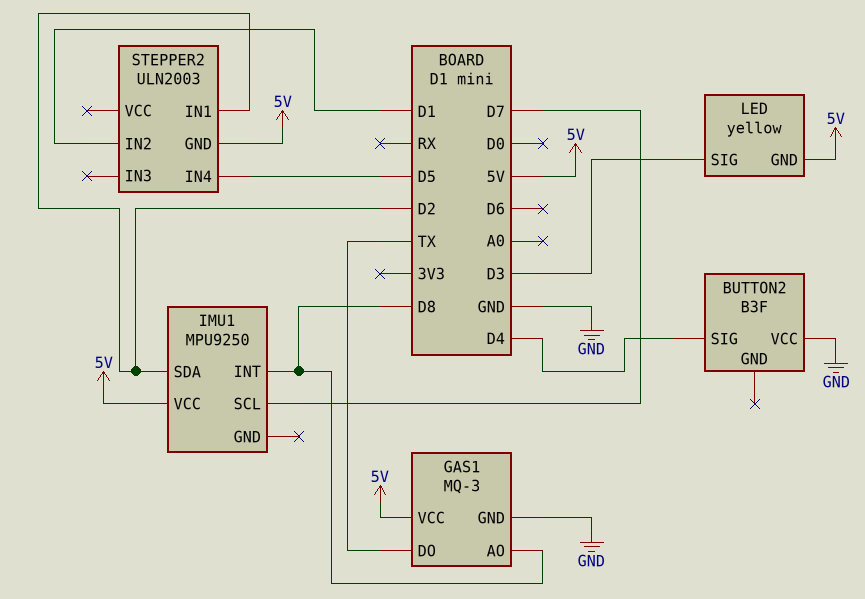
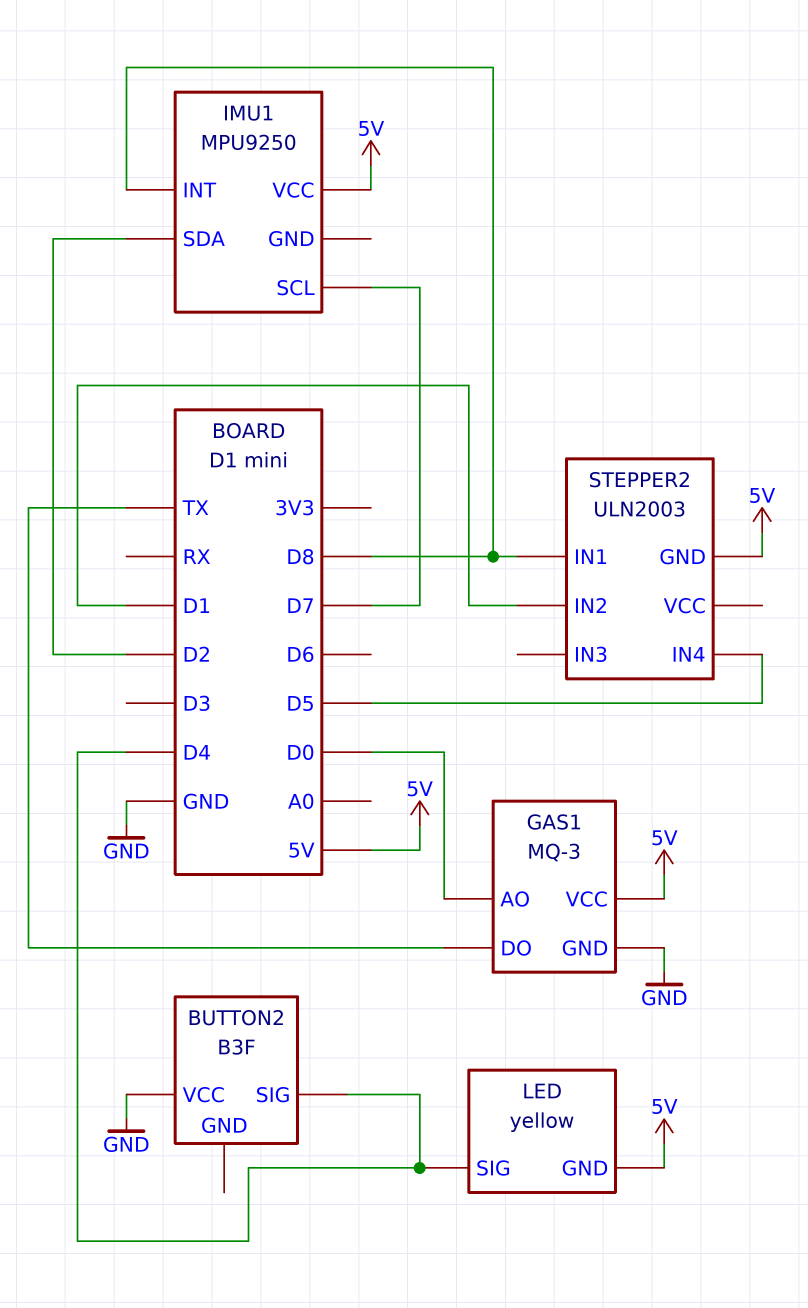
GAS1 pin AO: D8 -> D0
LED pin SIG: D3 -> D4
STEPPER2 pin IN1: D2 -> D8

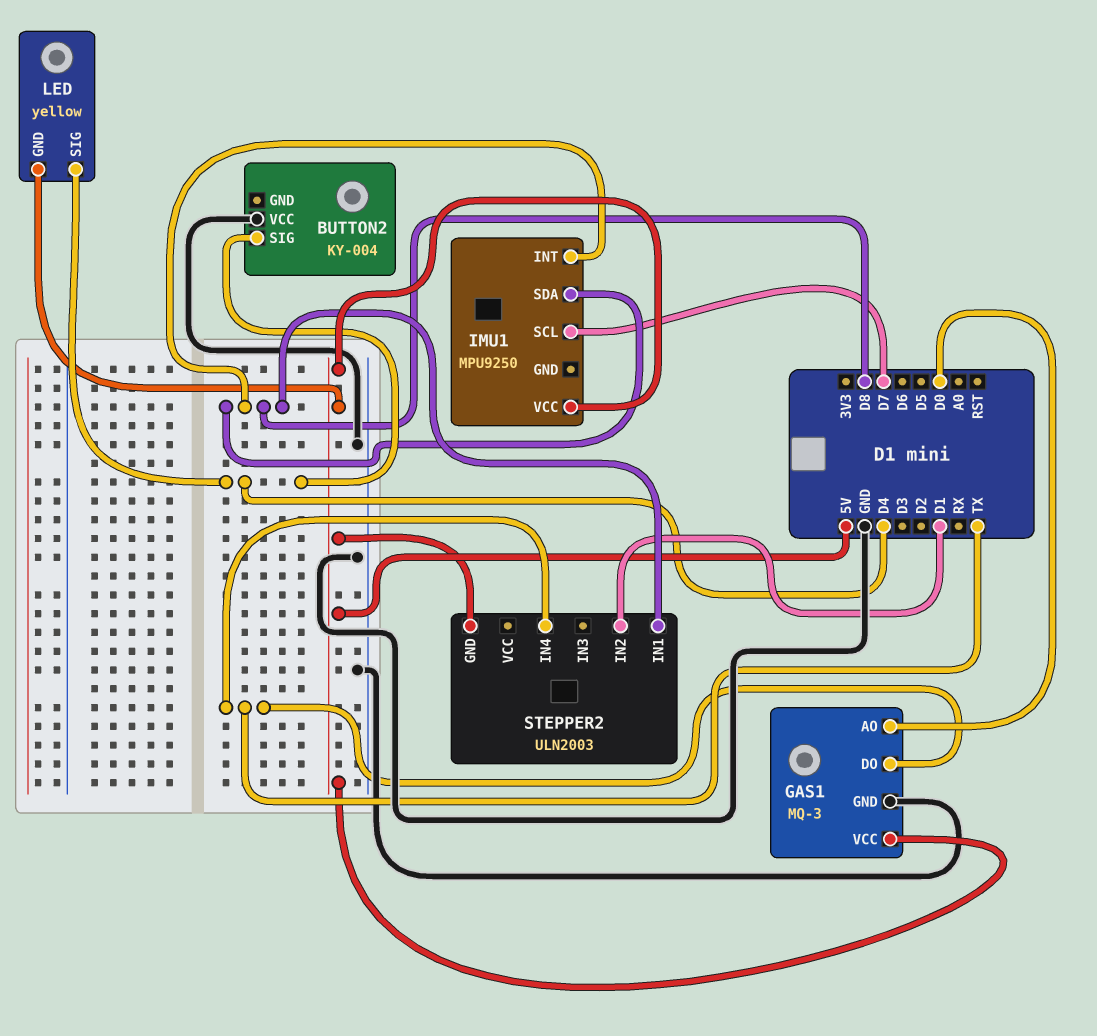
BUTTON2: B3F -> KY-004
IMU1 pin SDA: D2 -> D8
STEPPER2 pin IN4: D5 -> TX

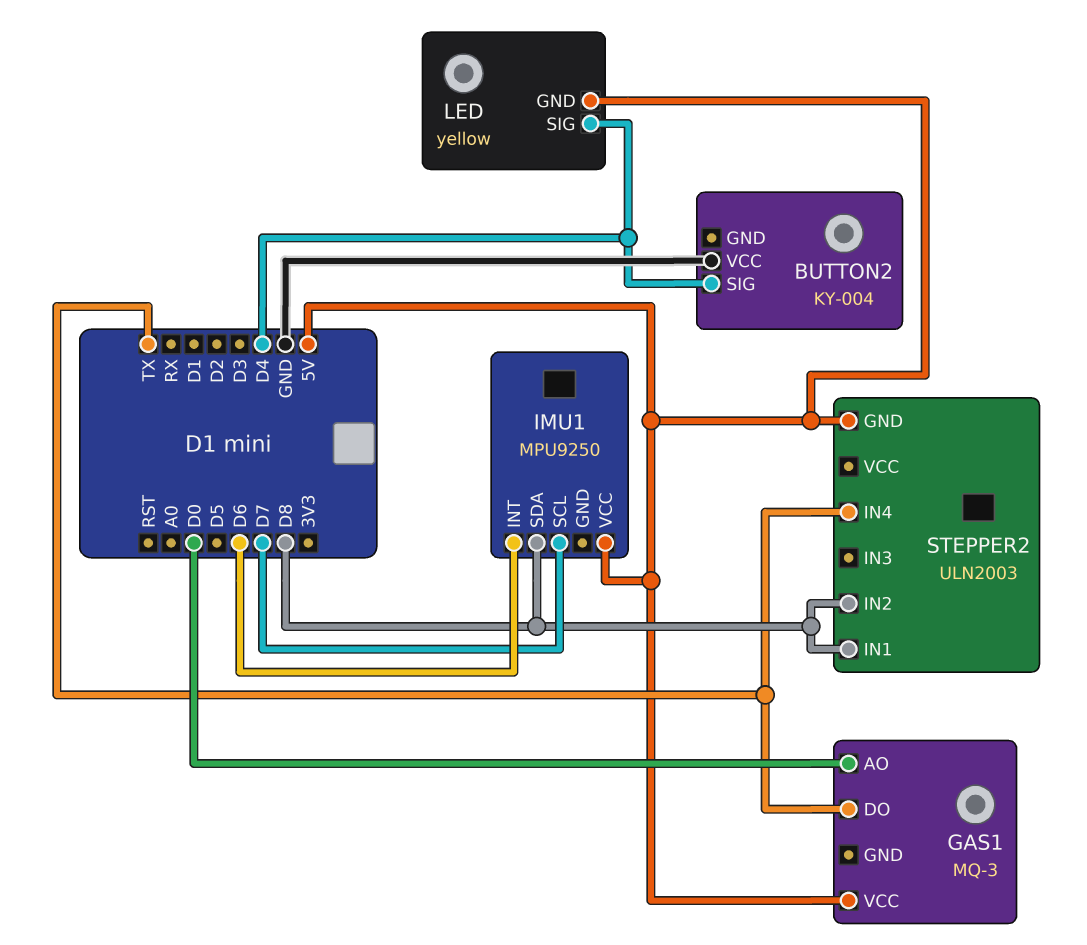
GAS1 pin GND: GND -> none
IMU1 pin INT: D8 -> D6
STEPPER2 pin IN2: D1 -> D8

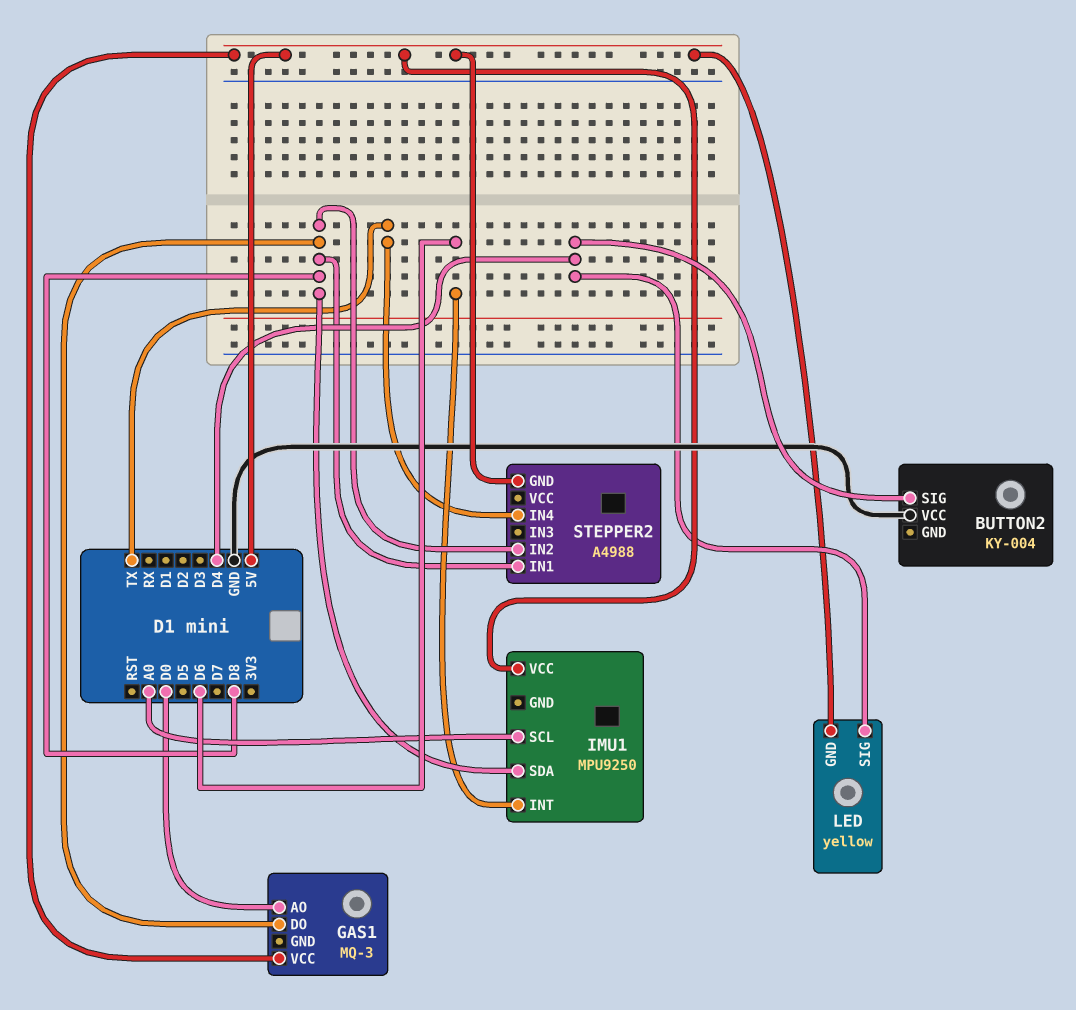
GAS1 pin DO: TX -> D8
IMU1 pin SCL: D7 -> A0
STEPPER2: ULN2003 -> A4988

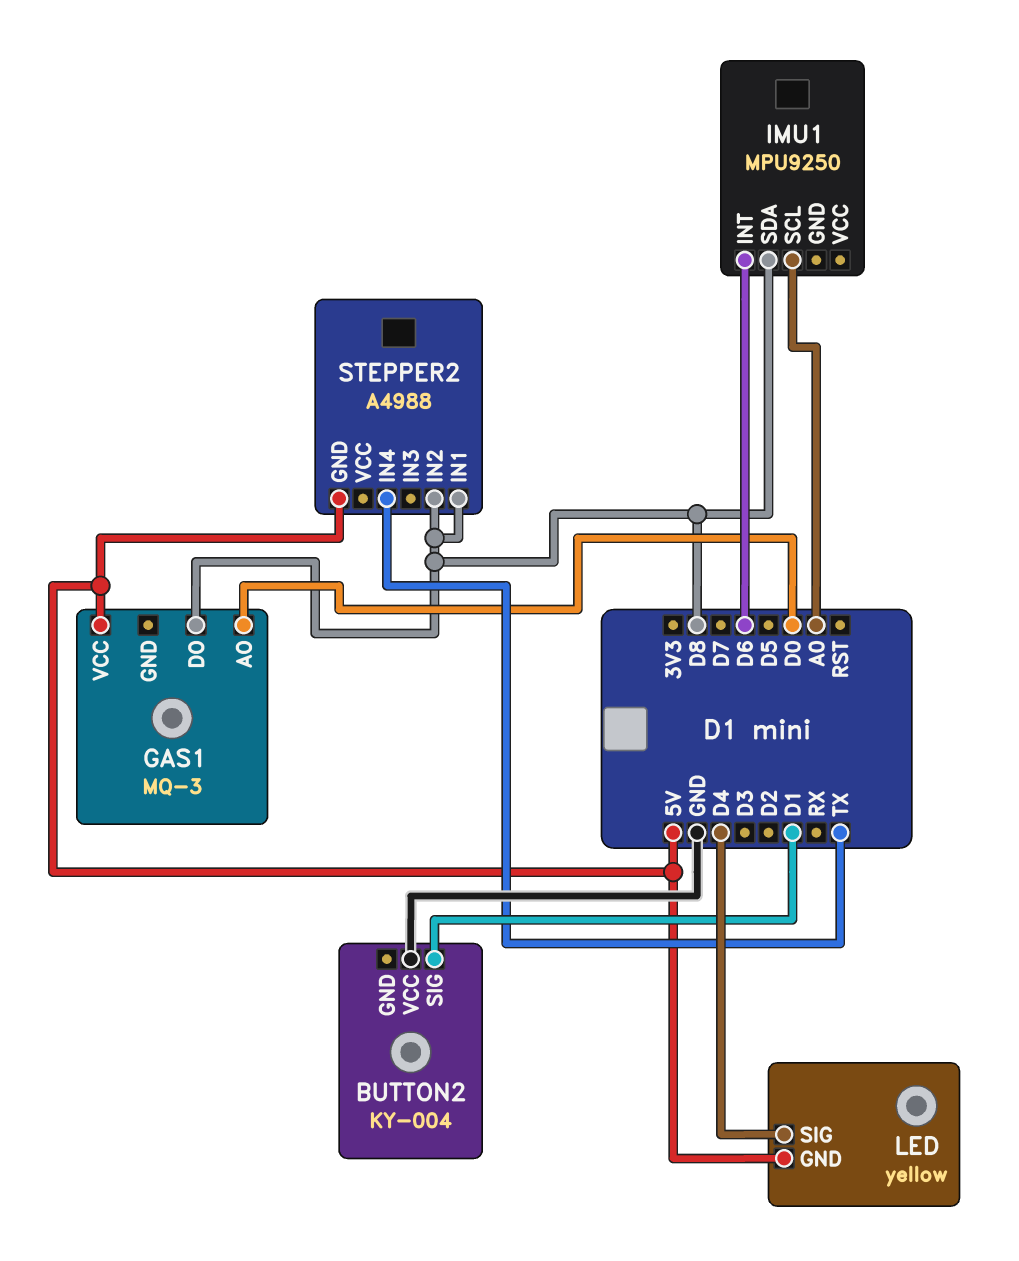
BUTTON2 pin SIG: D4 -> D1
IMU1 pin VCC: 5V -> none

